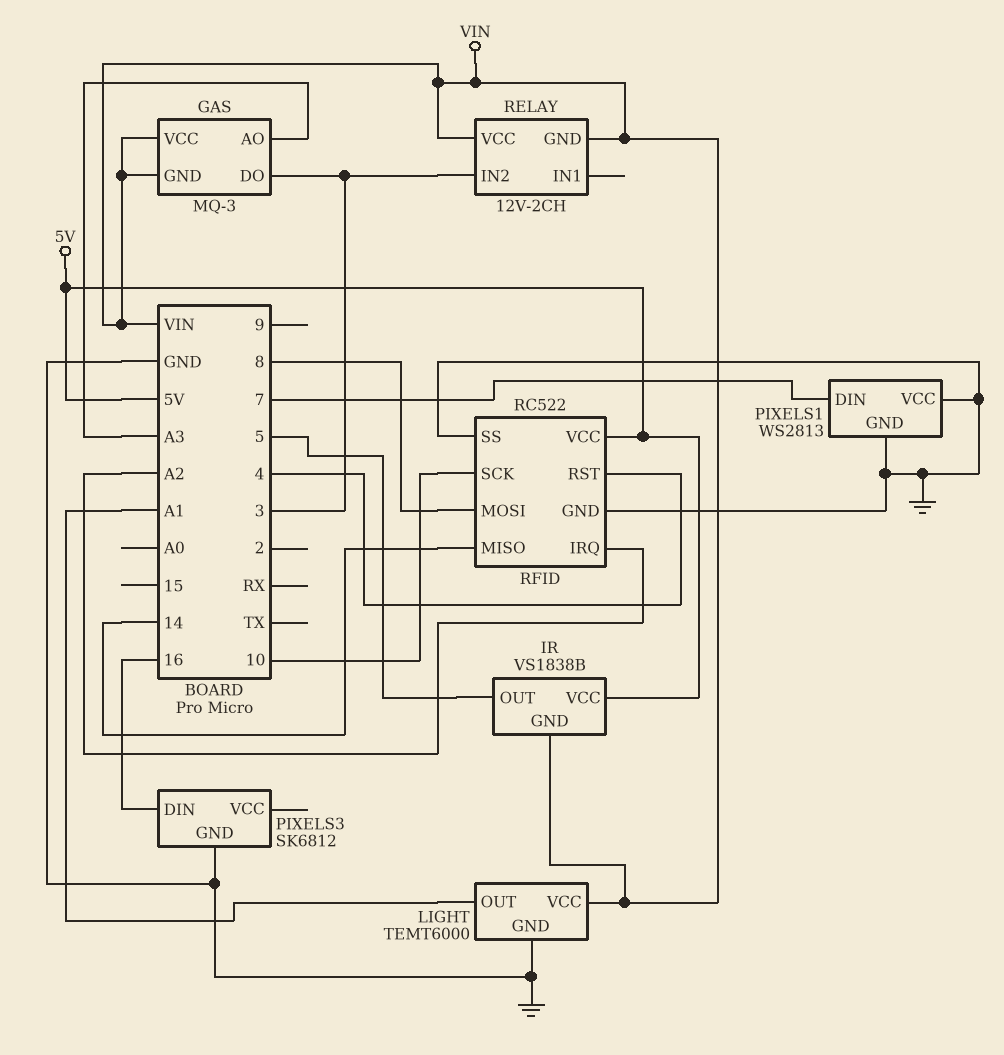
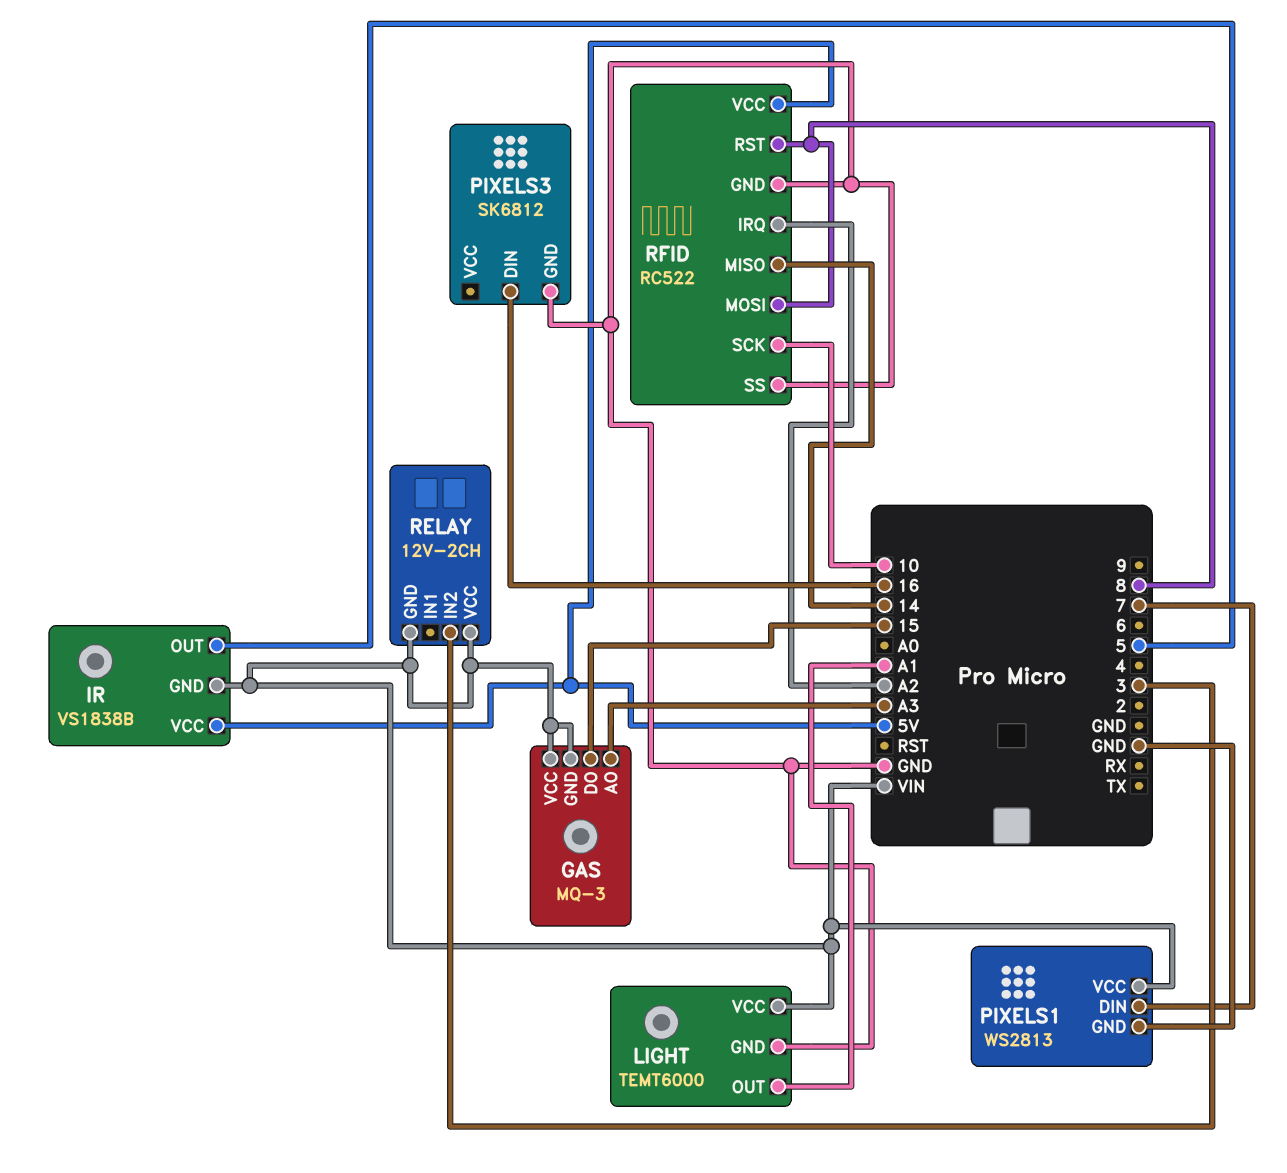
GAS pin DO: 3 -> 15
PIXELS1 pin VCC: GND -> VIN
RFID pin RST: 4 -> 8

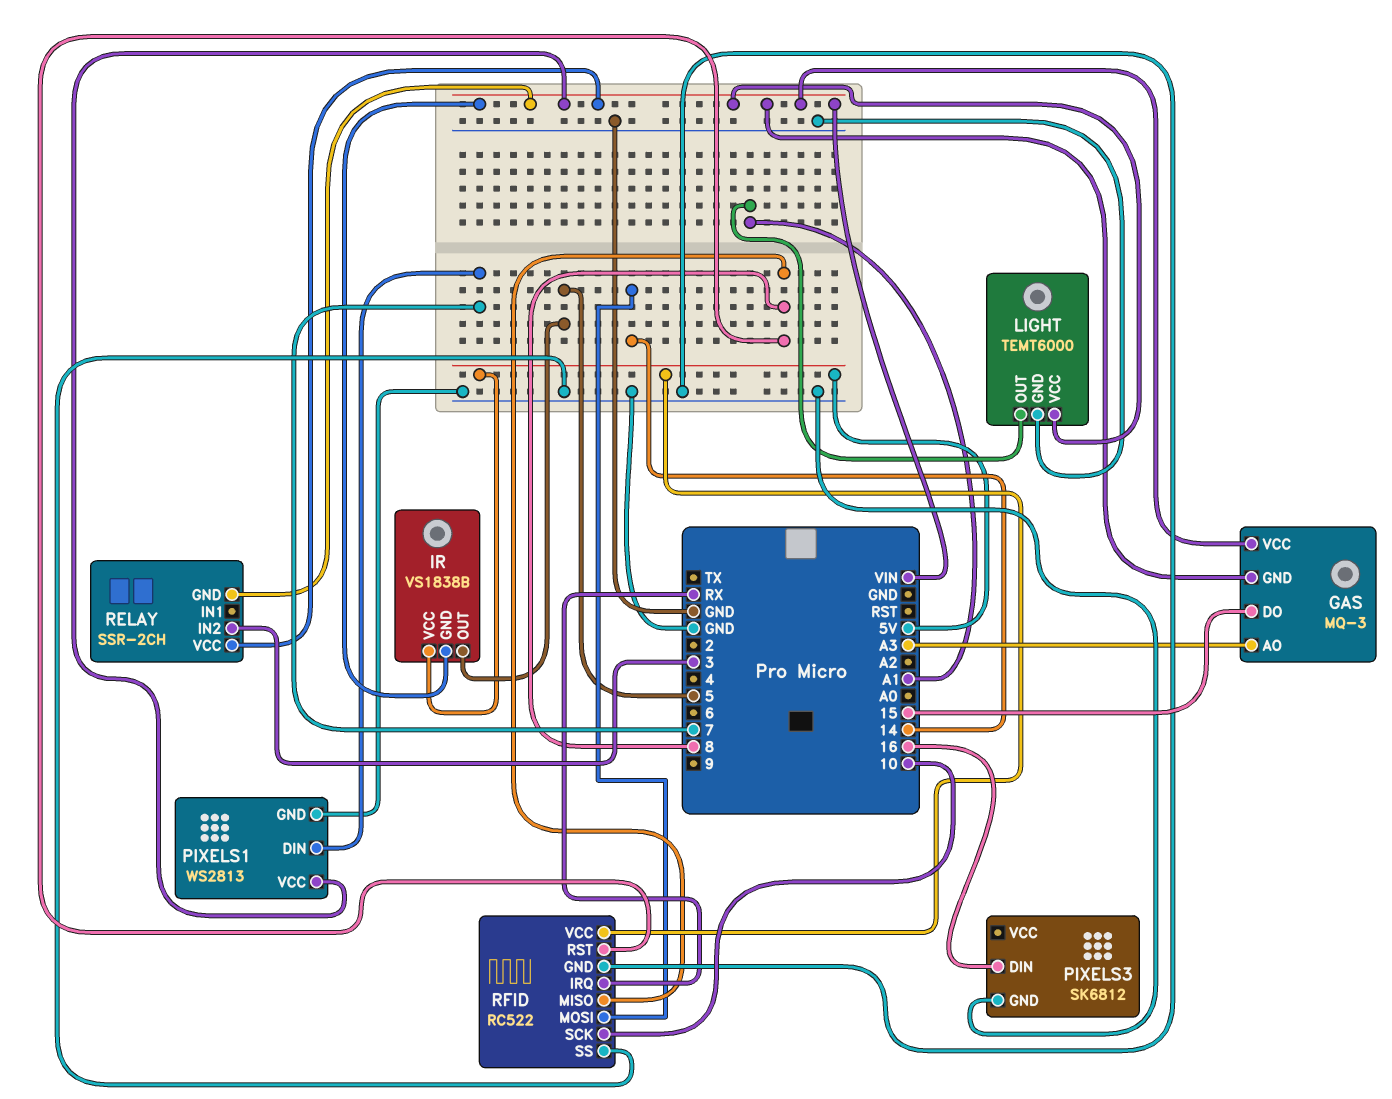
RELAY: 12V-2CH -> SSR-2CH
RFID pin IRQ: A2 -> RX
RFID pin MISO: 14 -> 8
RFID pin MOSI: 8 -> 14

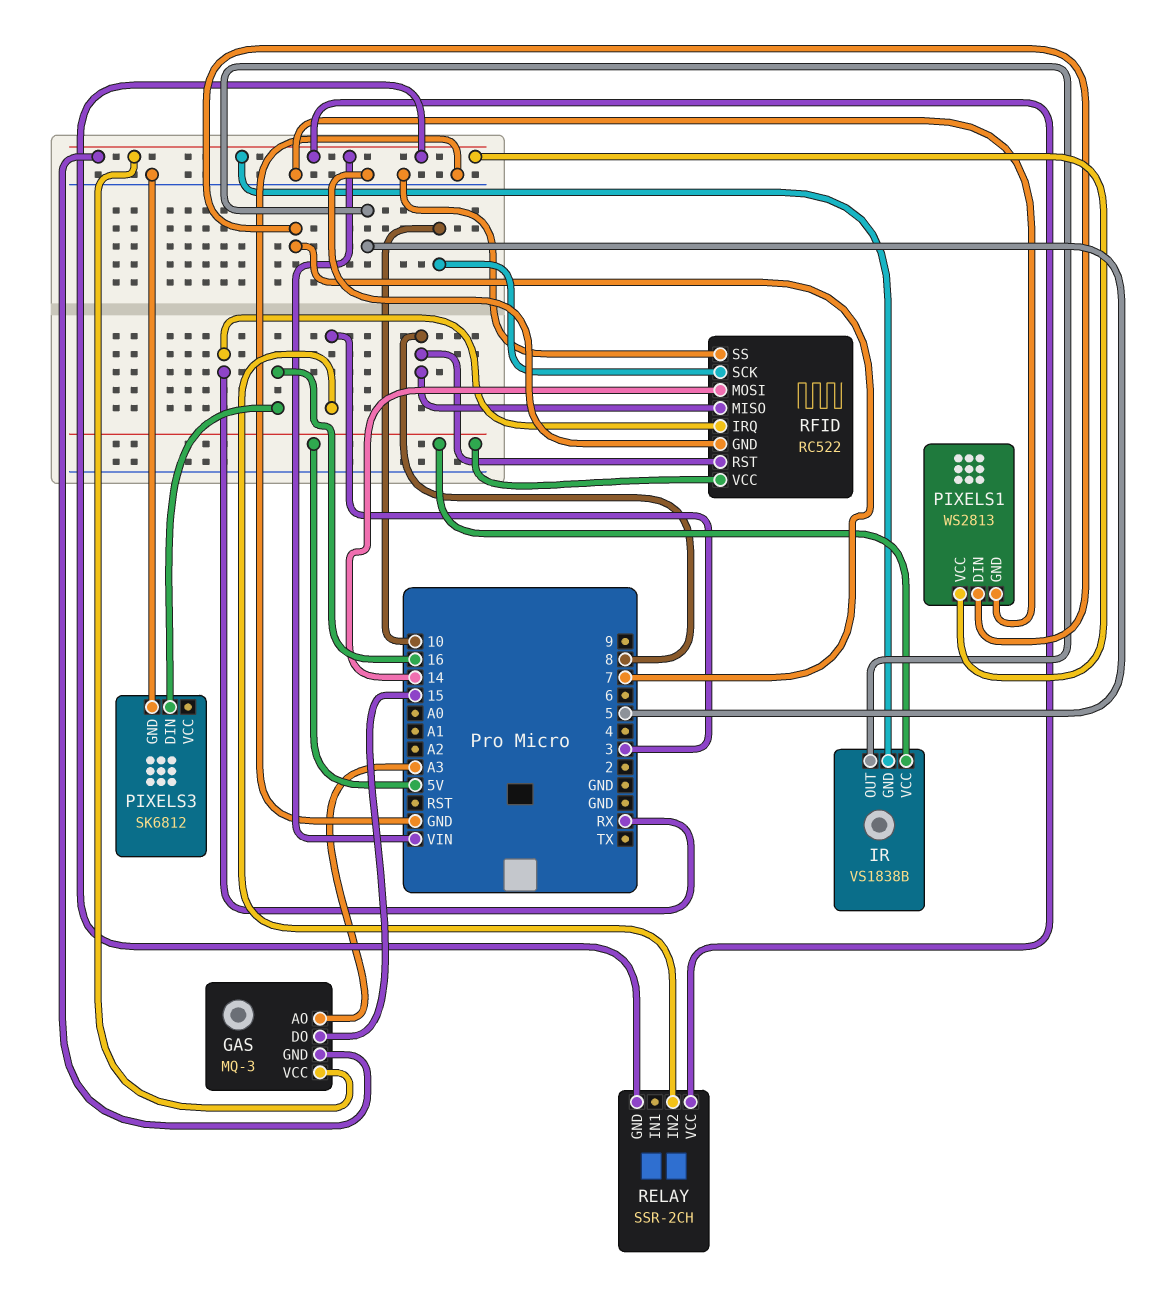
LIGHT: TEMT6000 -> none
LIGHT pin GND: GND -> none
LIGHT pin OUT: A1 -> none
LIGHT pin VCC: VIN -> none

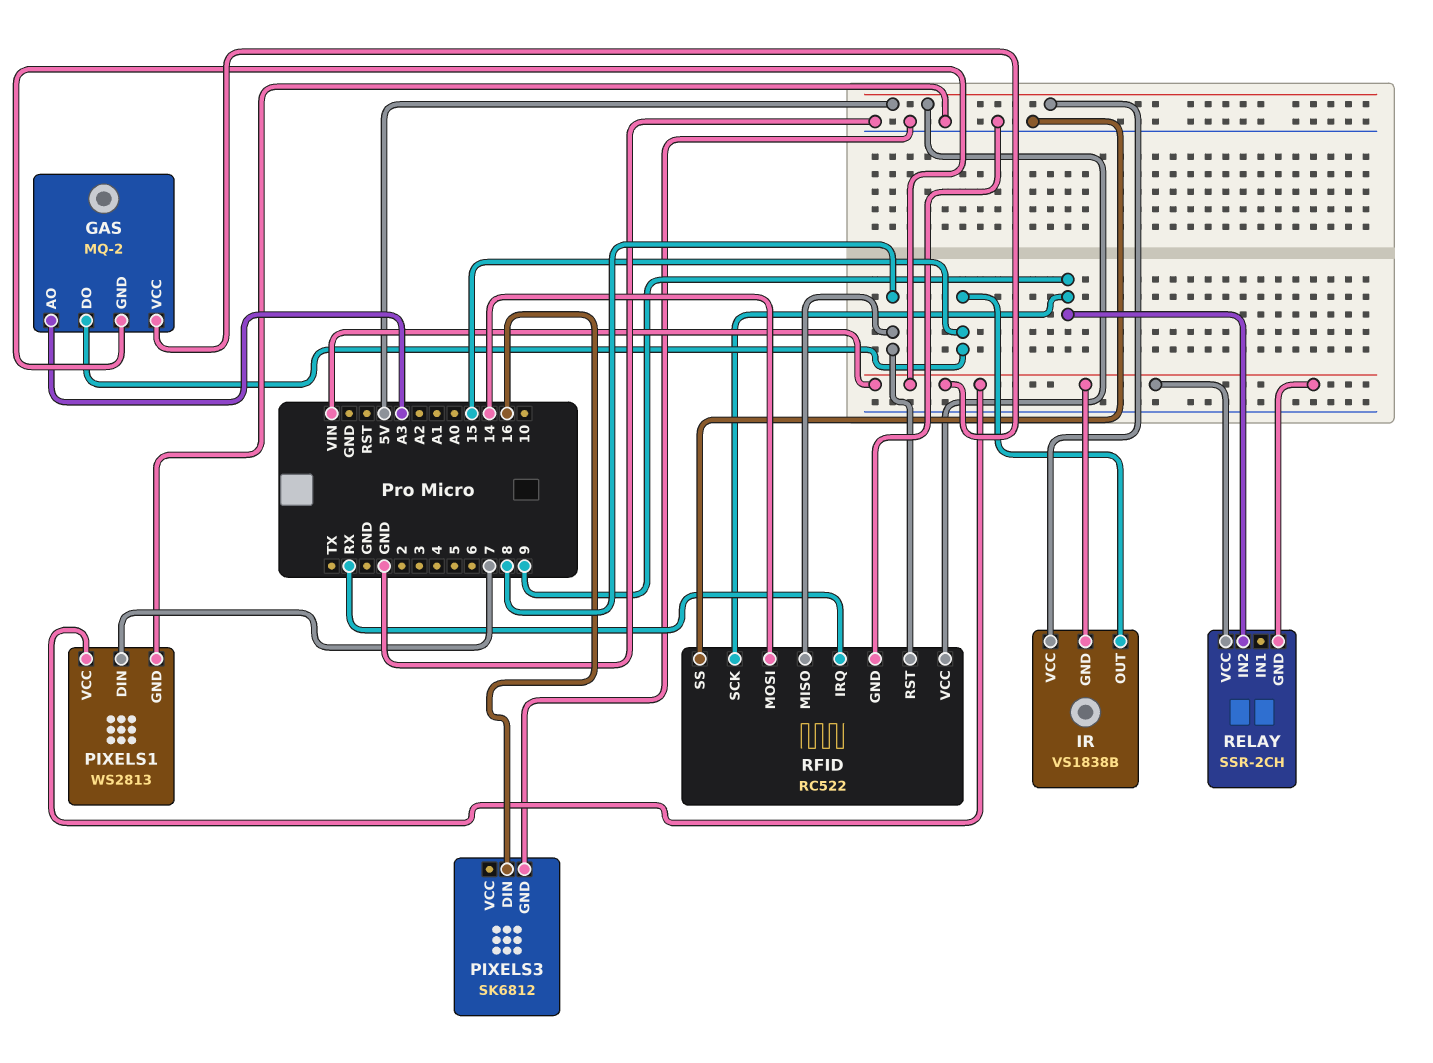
GAS: MQ-3 -> MQ-2
IR pin OUT: 5 -> 15
RELAY pin IN2: 3 -> 9
RFID pin SCK: 10 -> 9

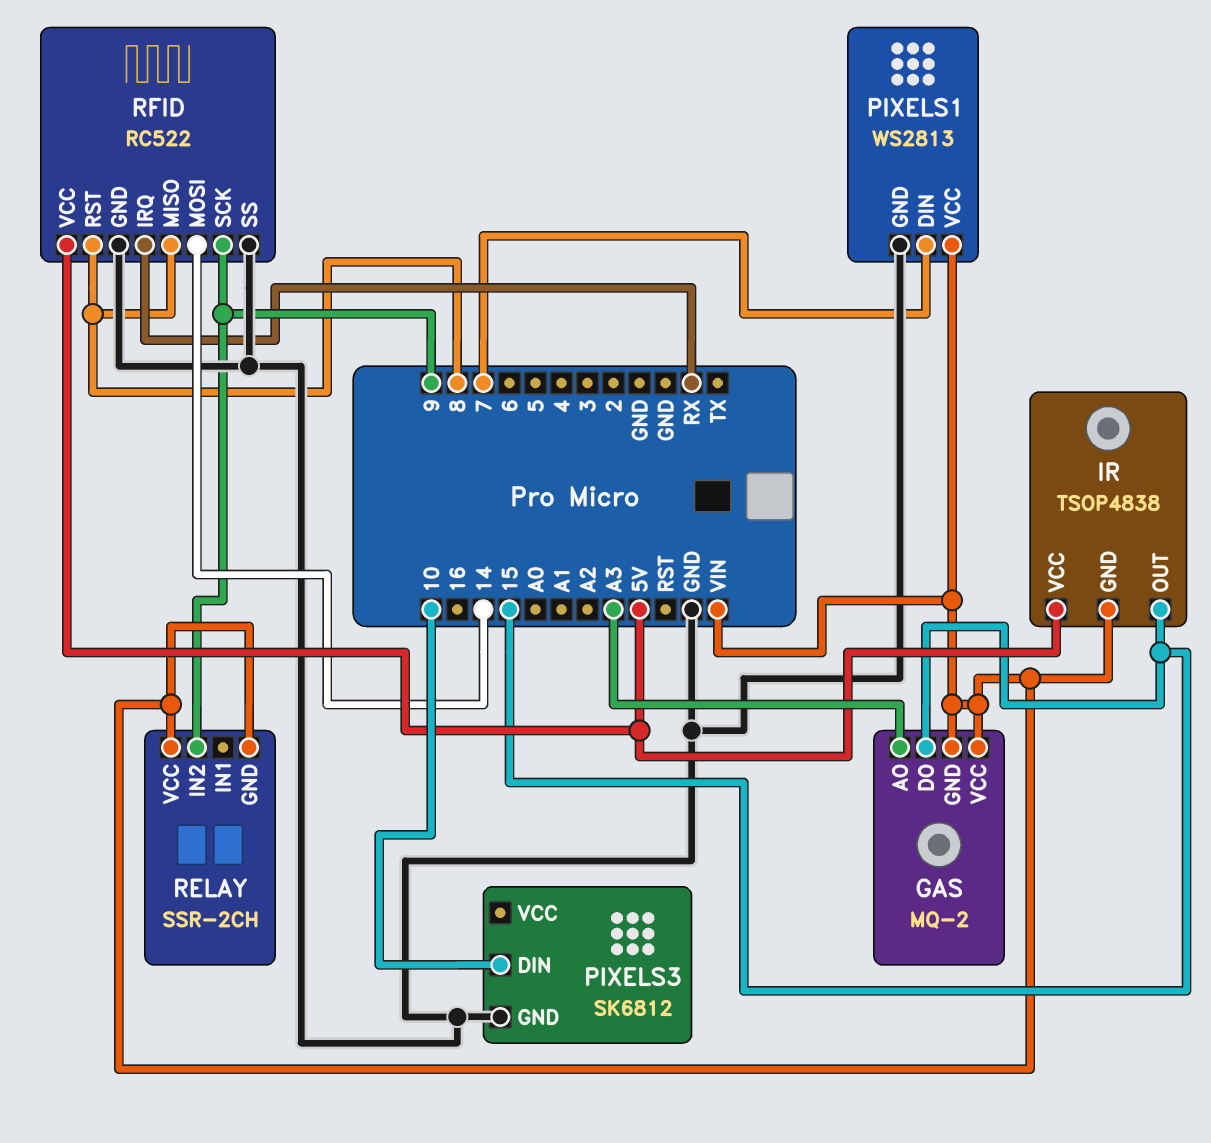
IR: VS1838B -> TSOP4838
PIXELS3 pin DIN: 16 -> 10

